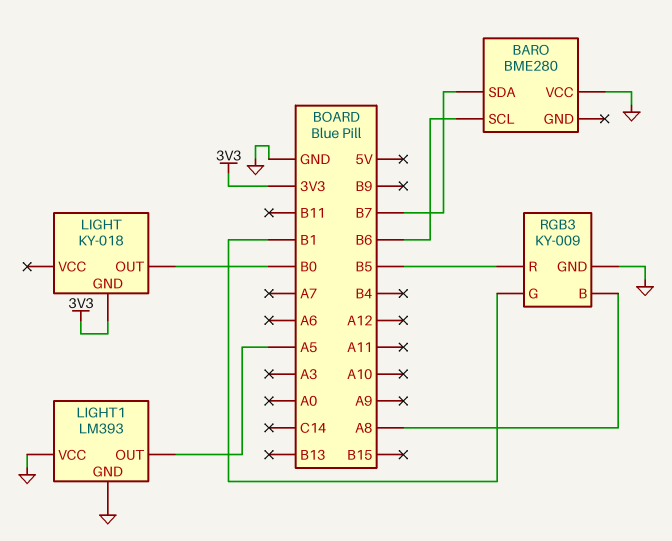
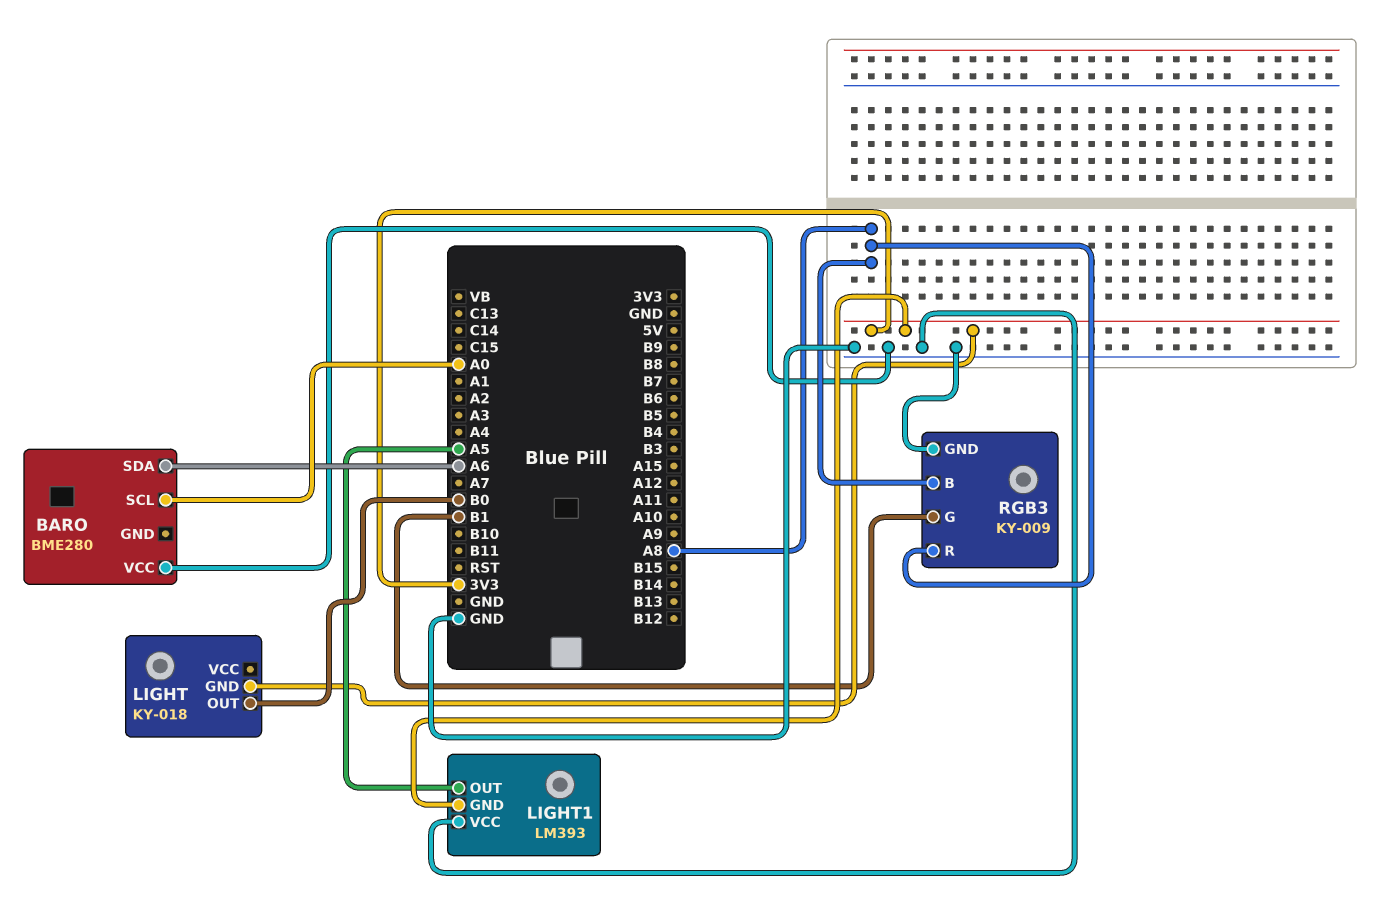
BARO pin SCL: B6 -> A0
BARO pin SDA: B7 -> A6
LIGHT1 pin GND: GND -> 3V3
RGB3 pin R: B5 -> A8

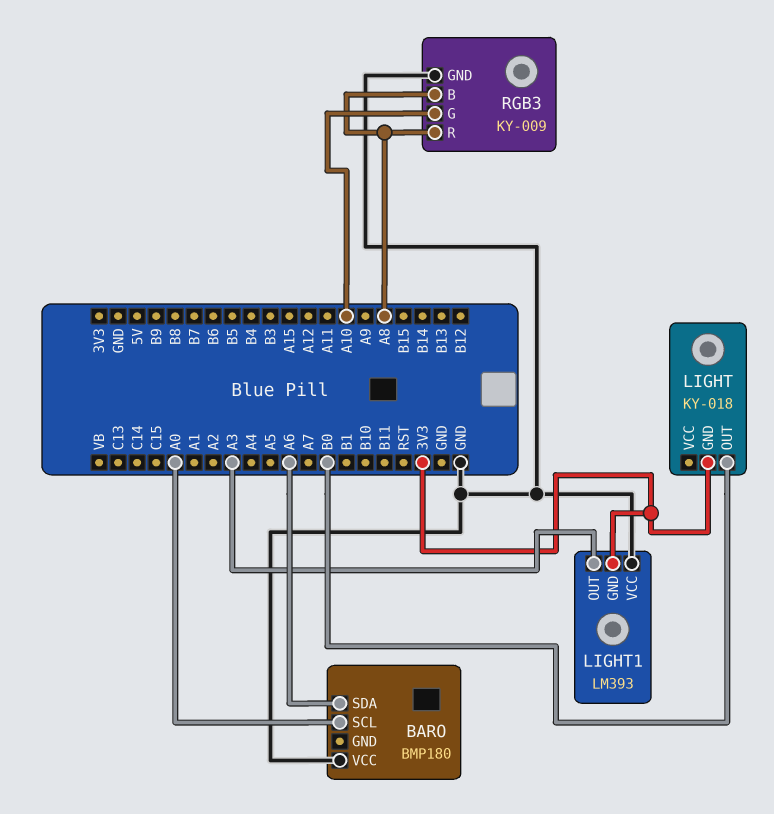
BARO: BME280 -> BMP180
LIGHT1 pin OUT: A5 -> A3
RGB3 pin G: B1 -> A10

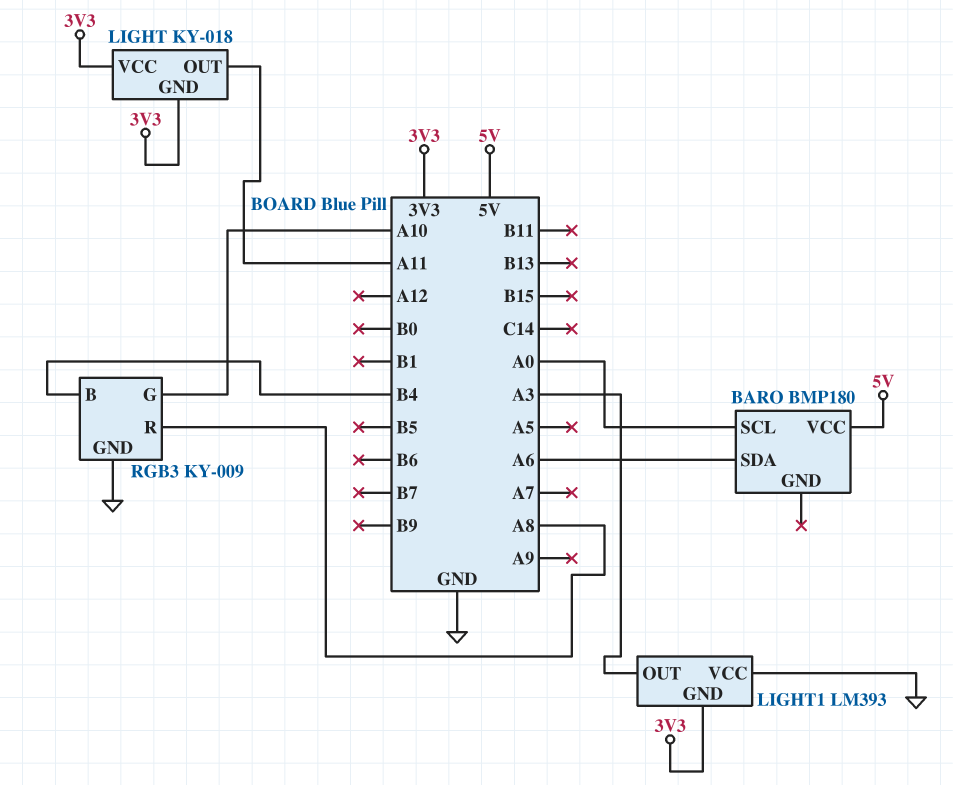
BARO pin VCC: GND -> 5V
LIGHT pin OUT: B0 -> A11
LIGHT pin VCC: none -> 3V3
RGB3 pin B: A8 -> B4

